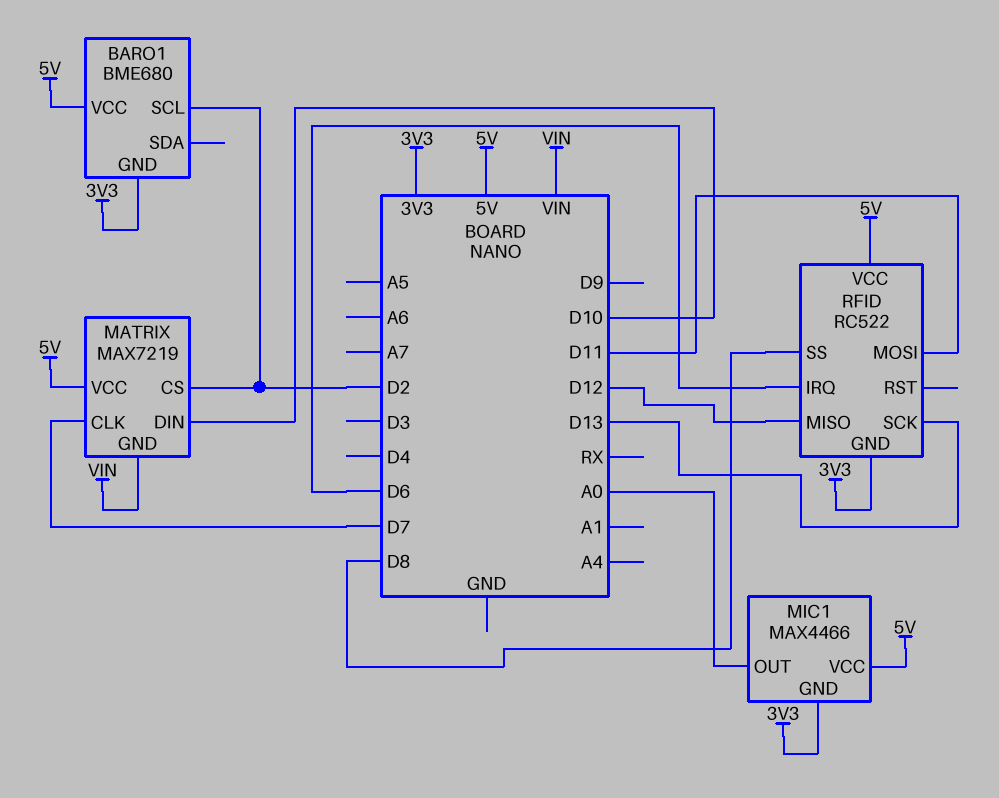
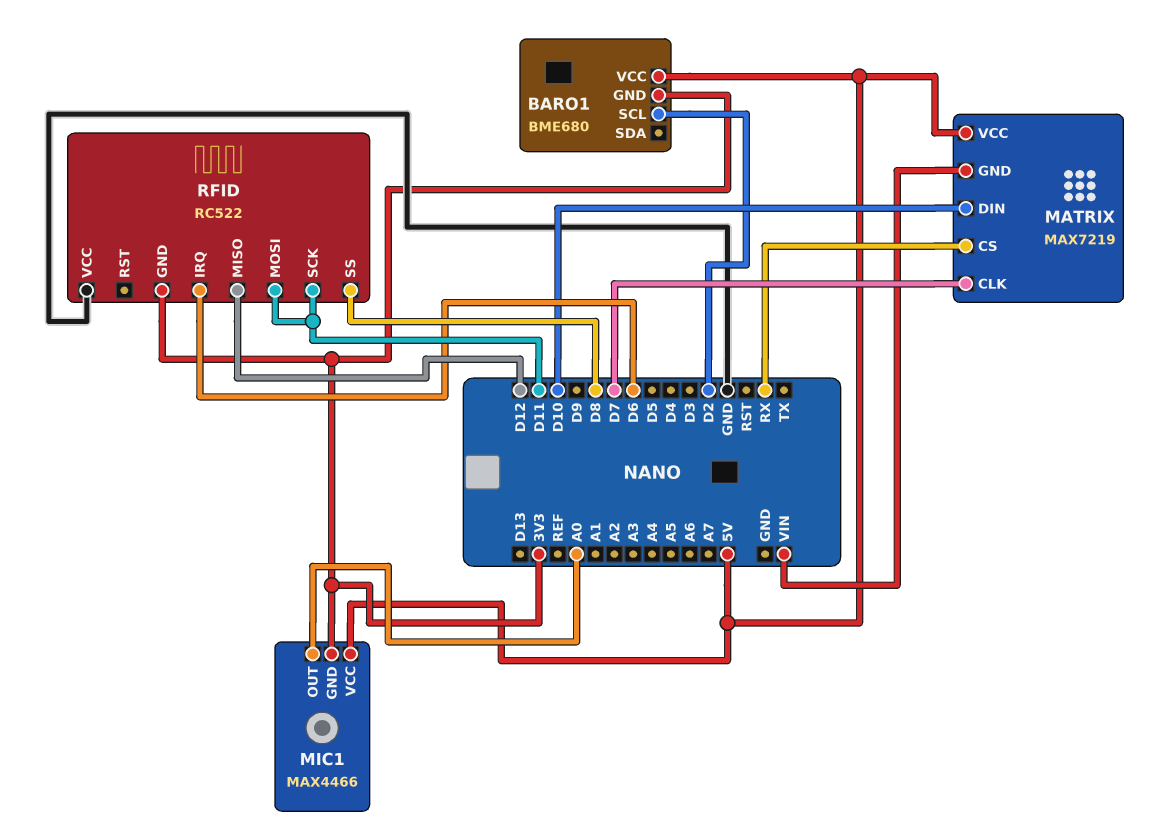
MATRIX pin CS: D2 -> RX
RFID pin SCK: D13 -> D11
RFID pin VCC: 5V -> GND

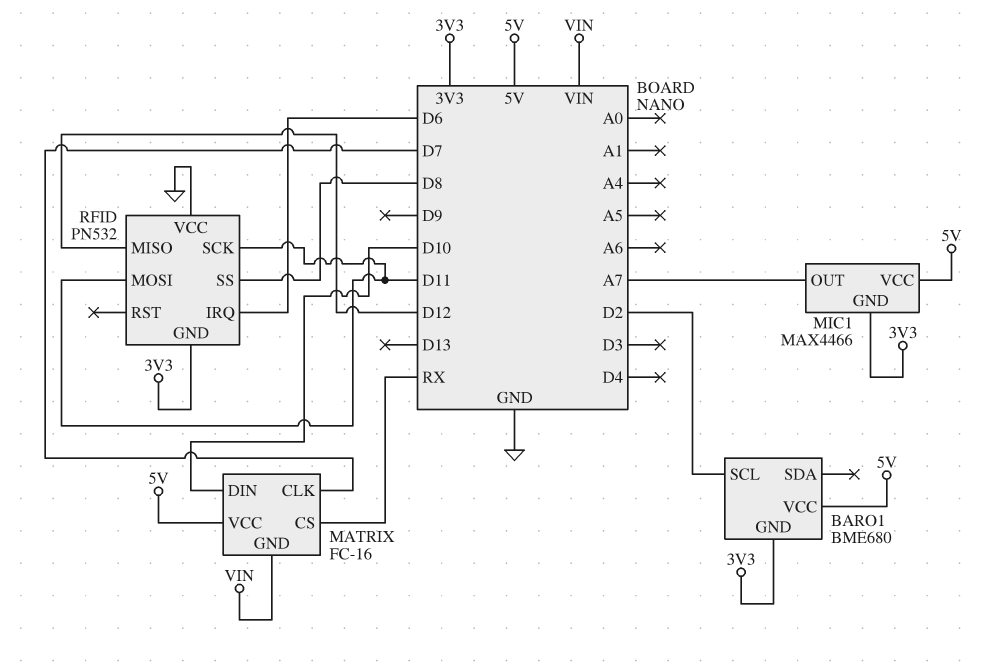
MATRIX: MAX7219 -> FC-16
MIC1 pin OUT: A0 -> A7
RFID: RC522 -> PN532

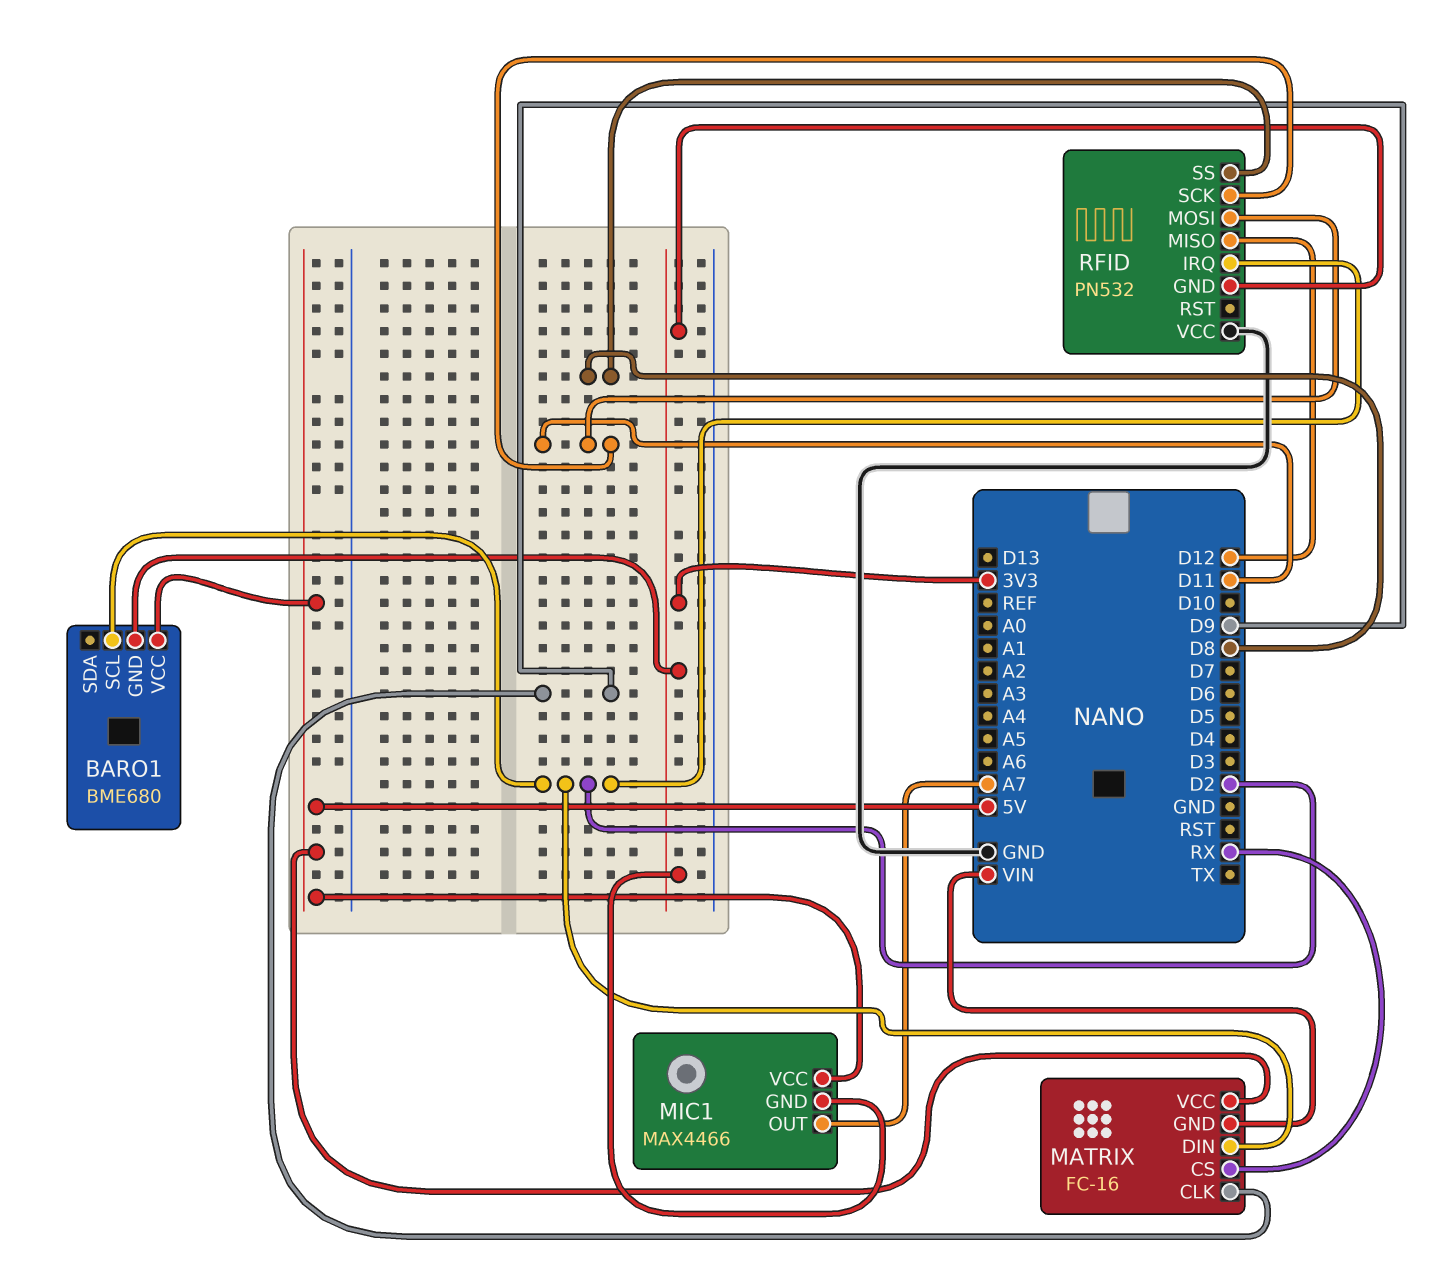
MATRIX pin CLK: D7 -> D9
MATRIX pin DIN: D10 -> D2
RFID pin IRQ: D6 -> D2

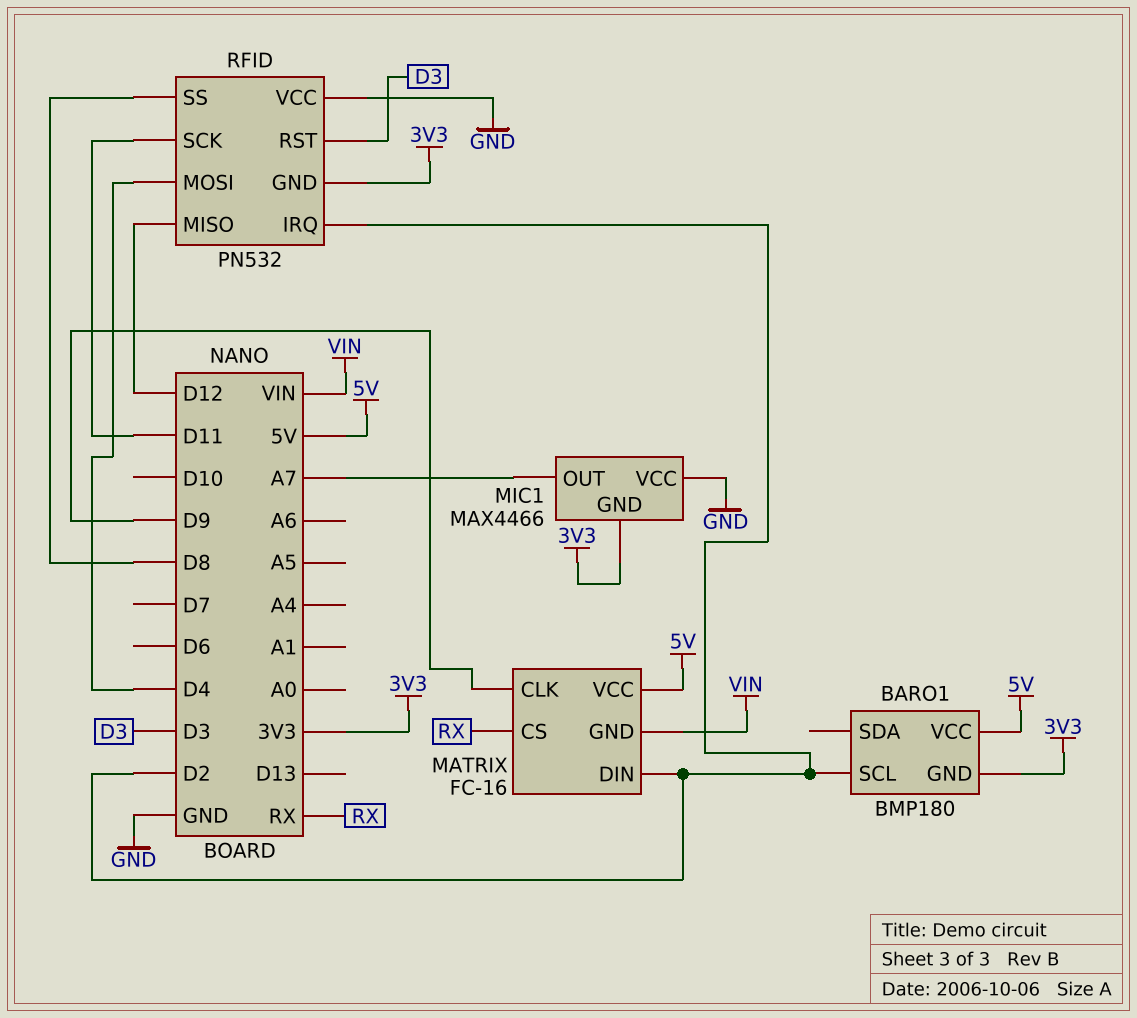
BARO1: BME680 -> BMP180
MIC1 pin VCC: 5V -> GND
RFID pin MOSI: D11 -> D4
RFID pin RST: none -> D3

